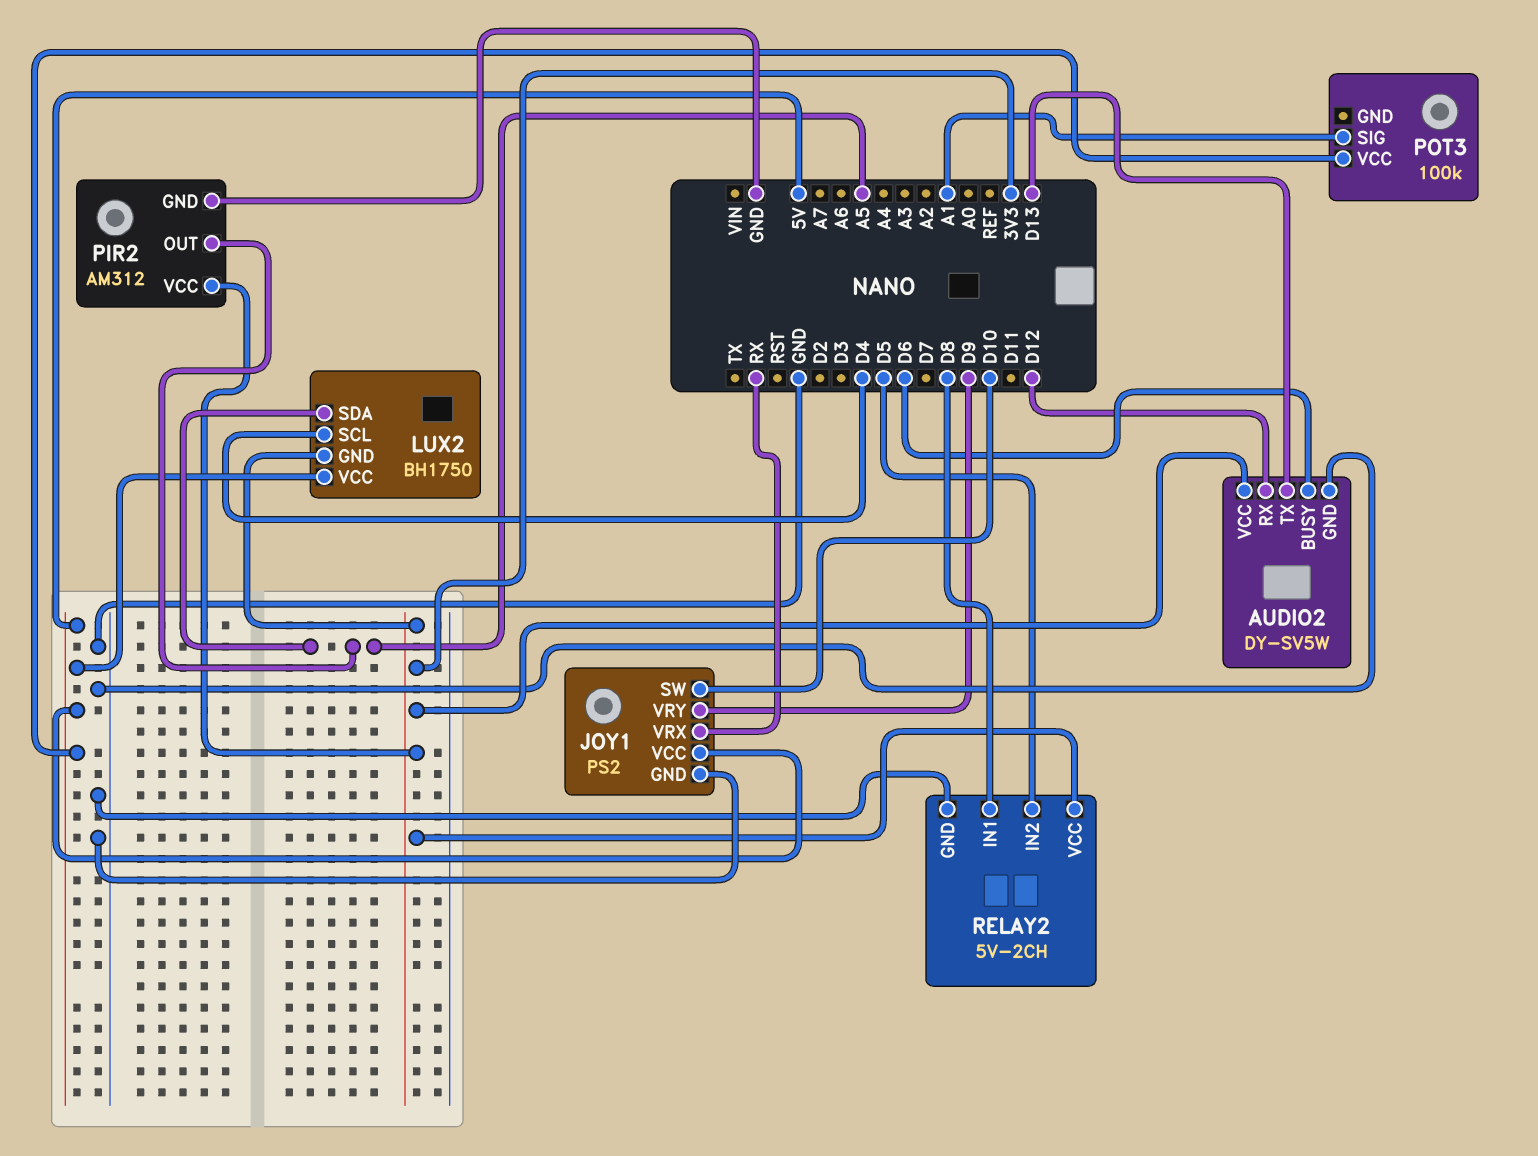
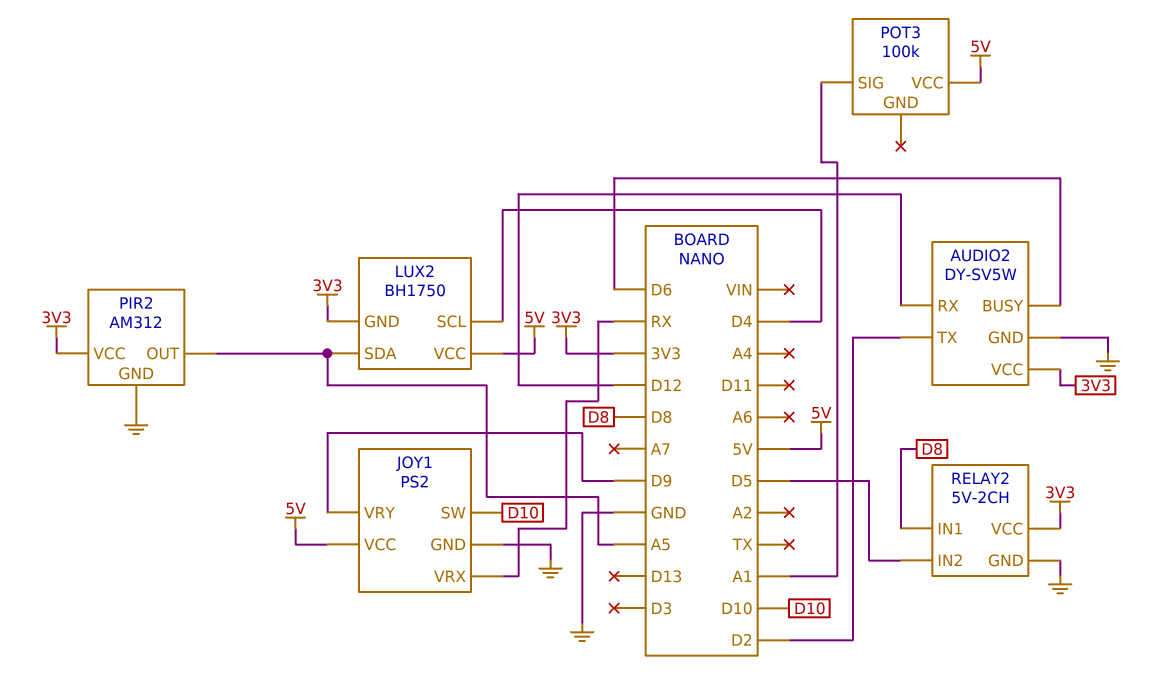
AUDIO2 pin TX: D13 -> D2

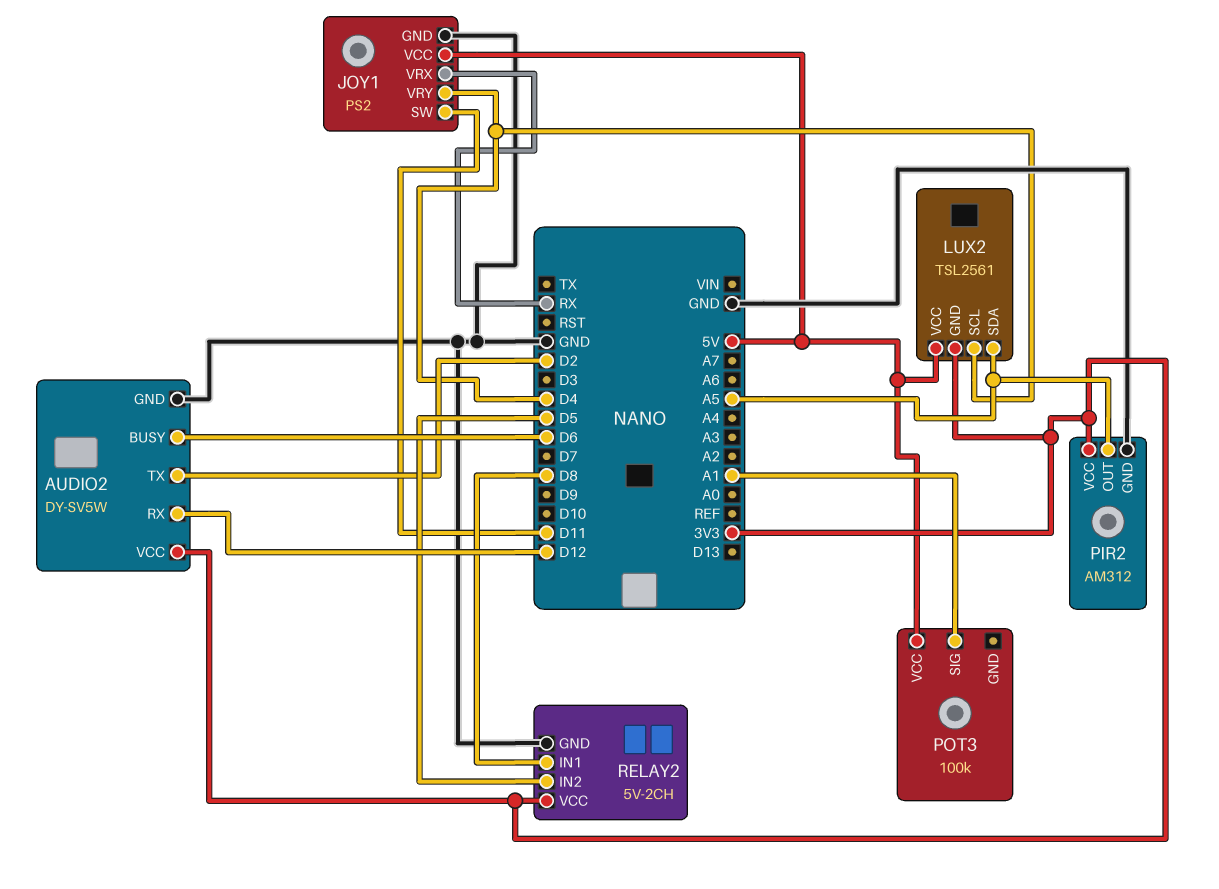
JOY1 pin SW: D10 -> D11
JOY1 pin VRY: D9 -> D4
LUX2: BH1750 -> TSL2561

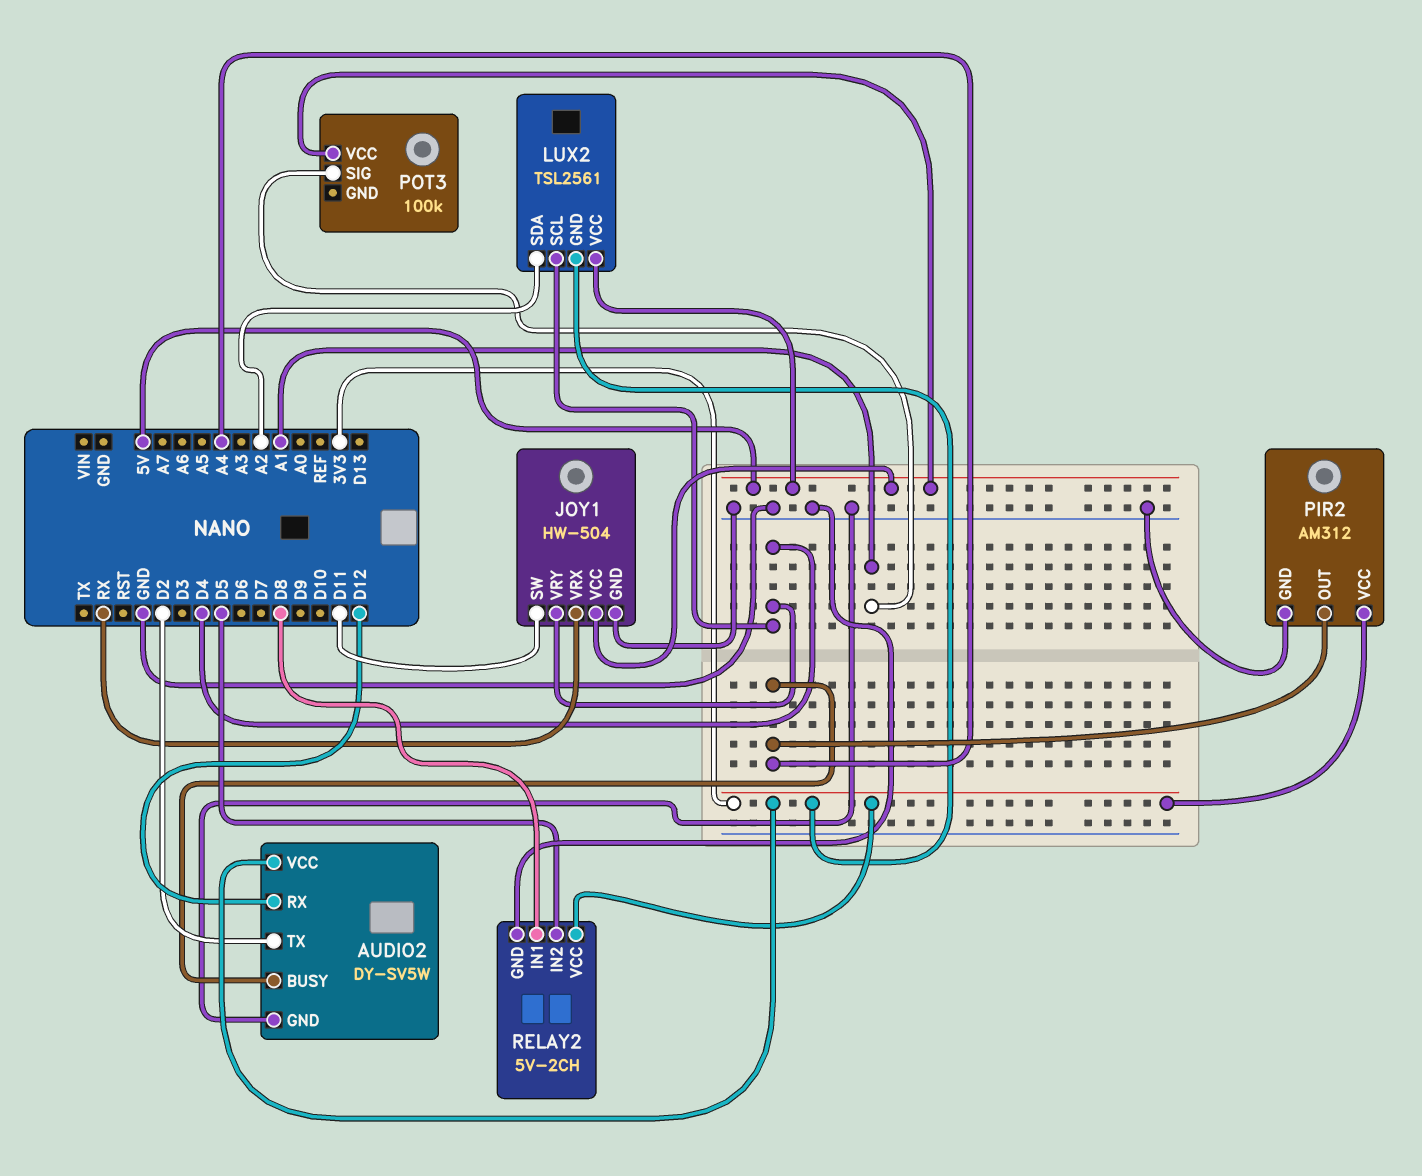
AUDIO2 pin BUSY: D6 -> A4
JOY1: PS2 -> HW-504
LUX2 pin SDA: A5 -> A2
PIR2 pin OUT: A5 -> A4

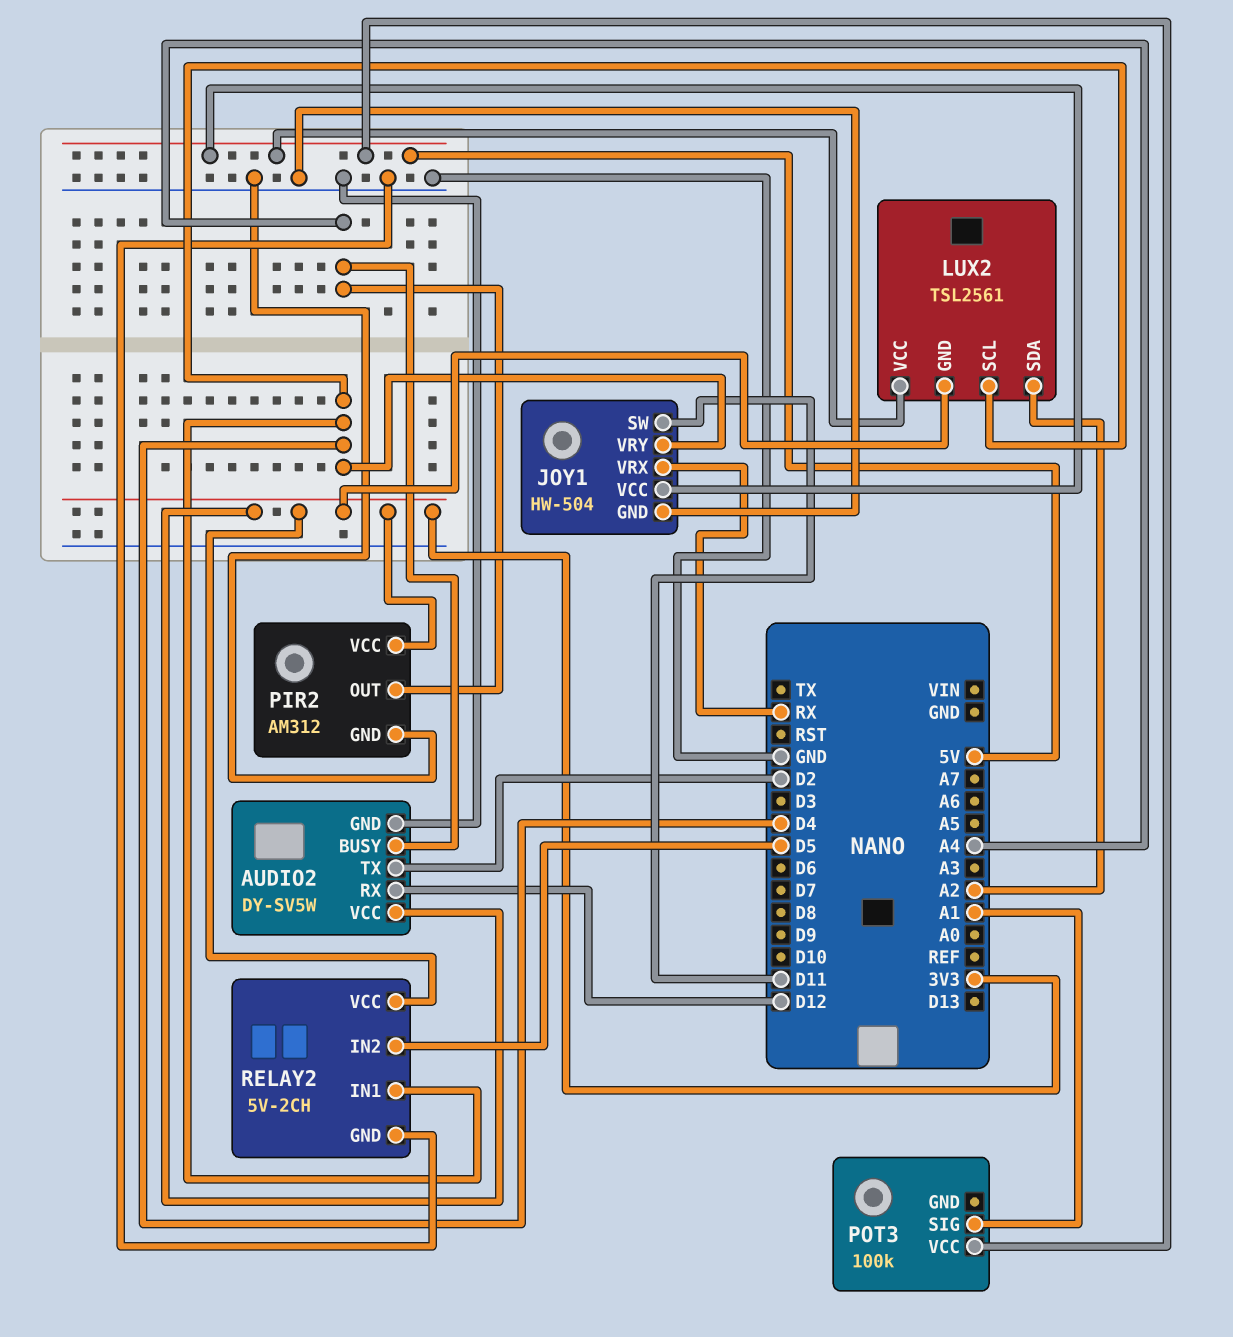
RELAY2 pin IN1: D8 -> D4

